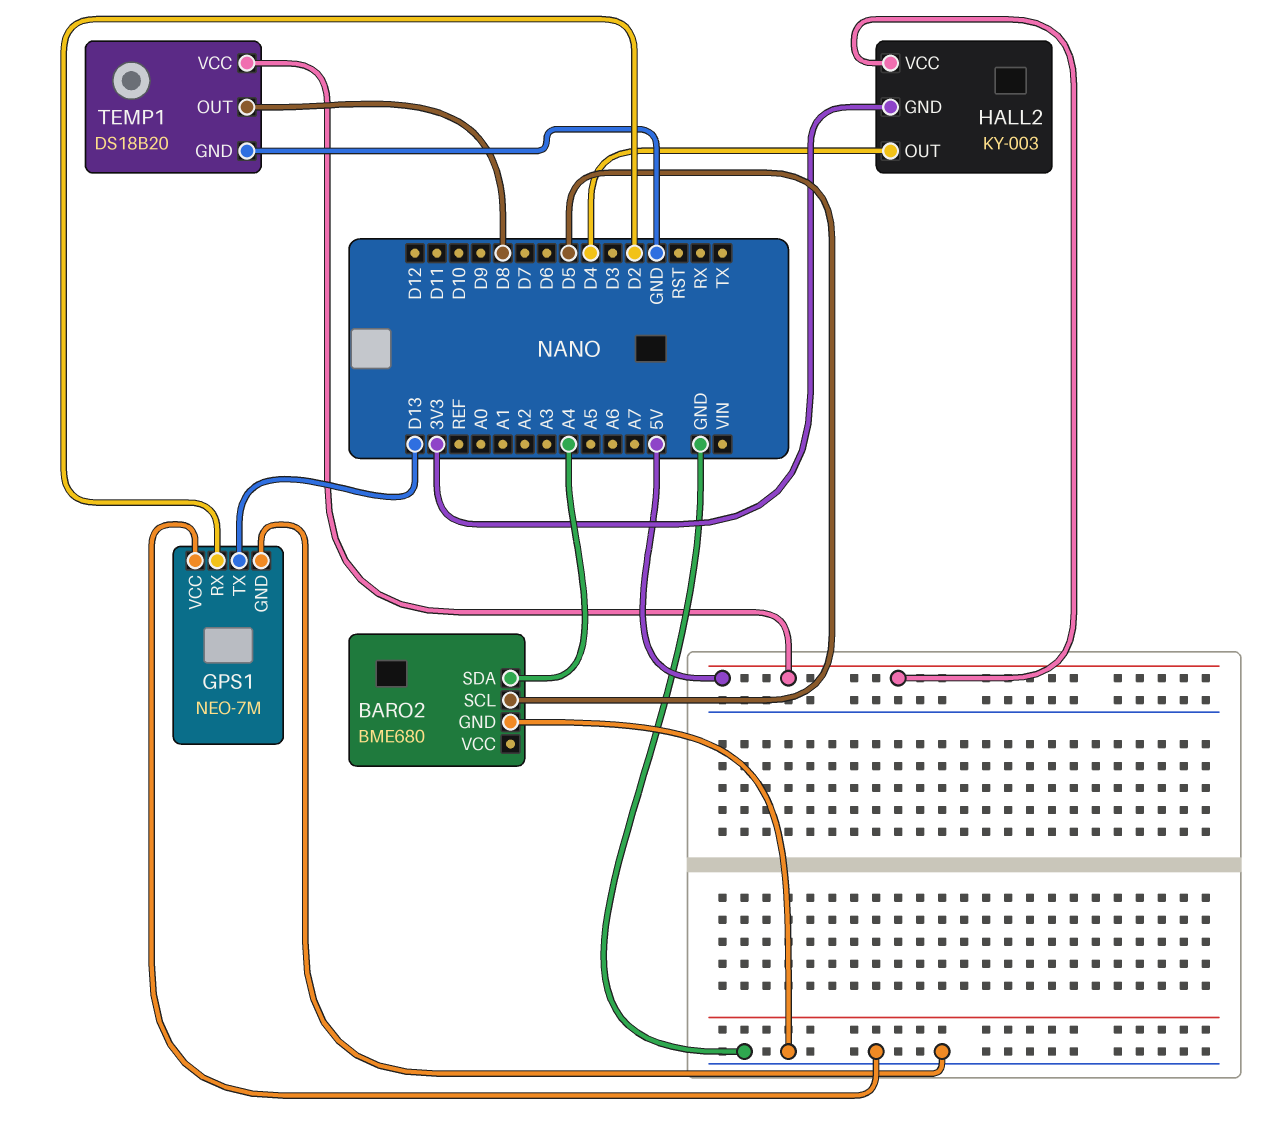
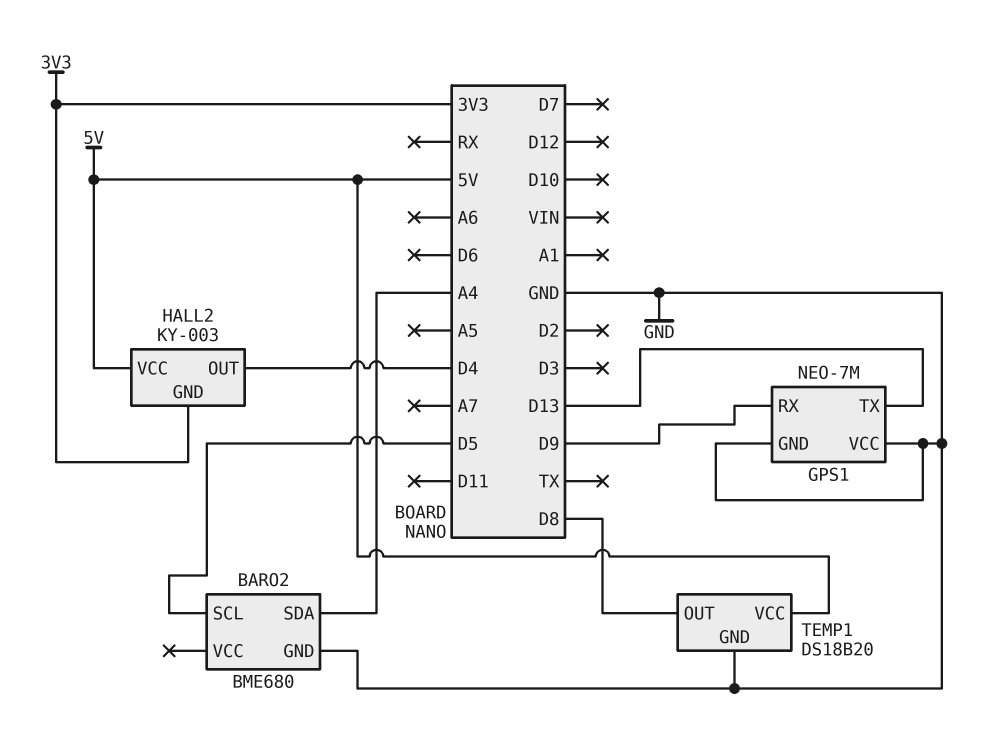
GPS1 pin RX: D2 -> D9

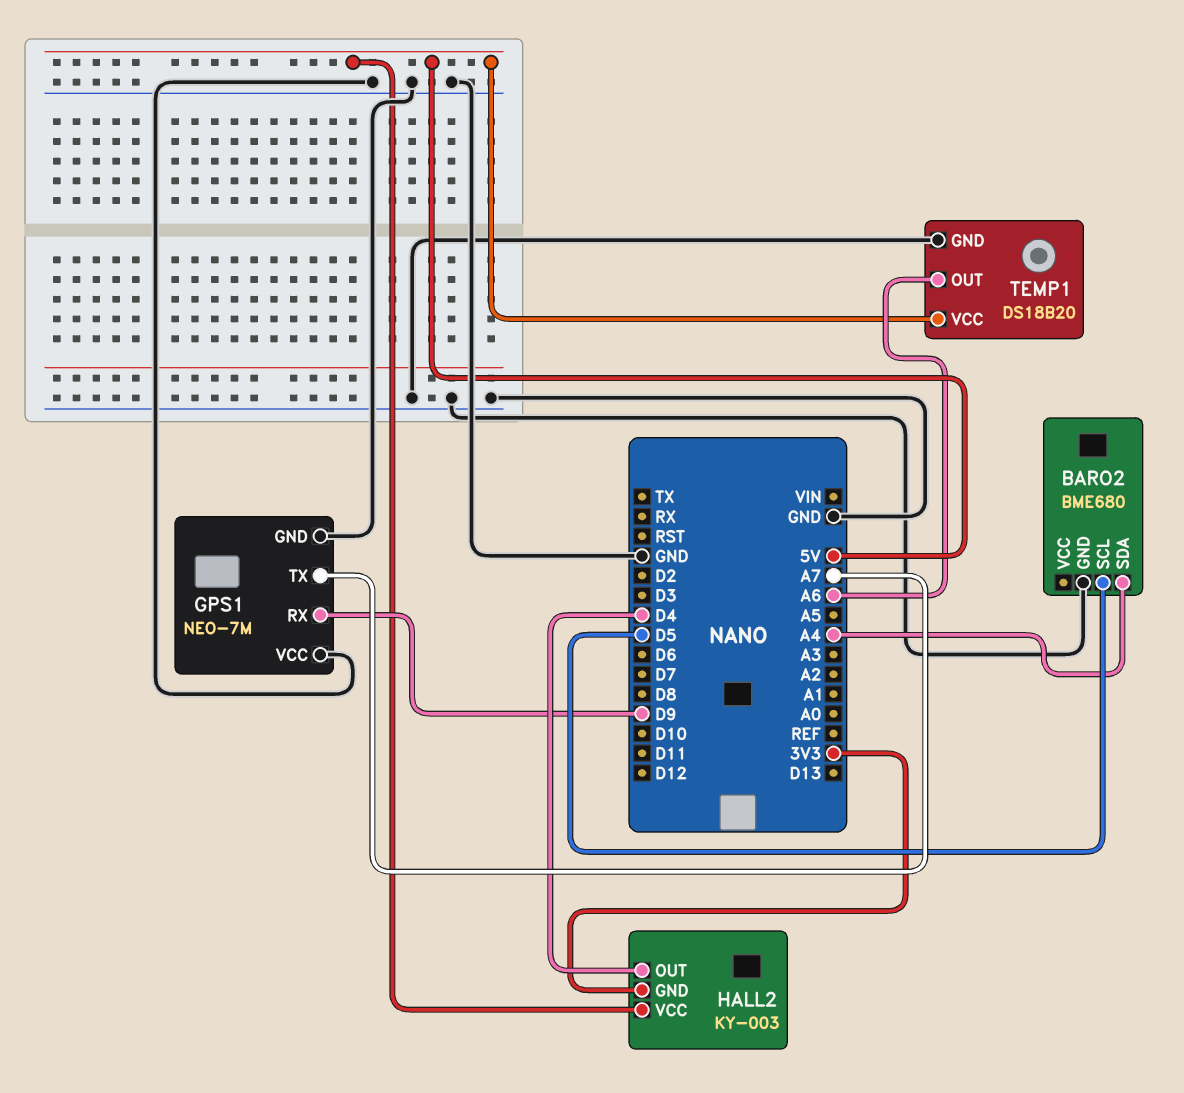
GPS1 pin TX: D13 -> A7
TEMP1 pin OUT: D8 -> A6

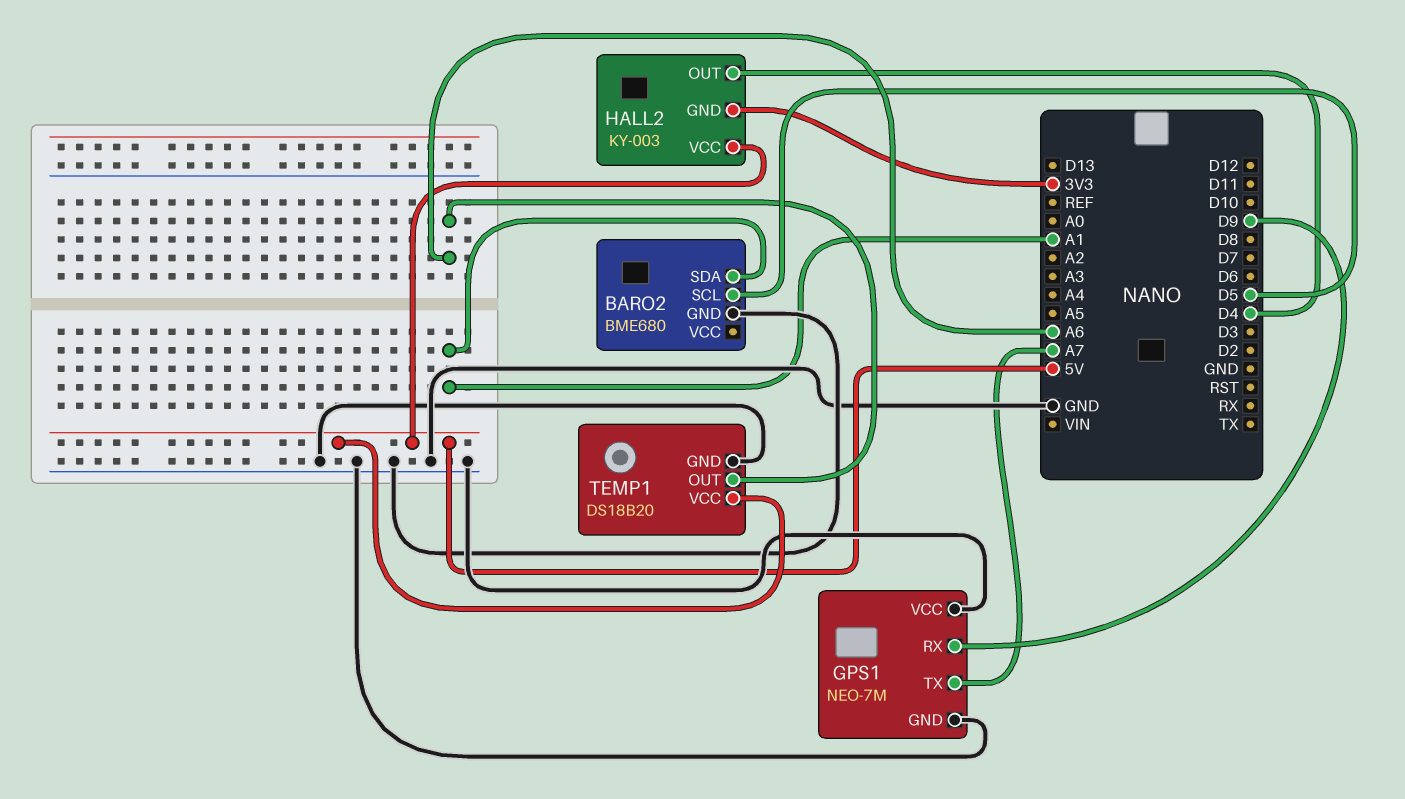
BARO2 pin SDA: A4 -> A1

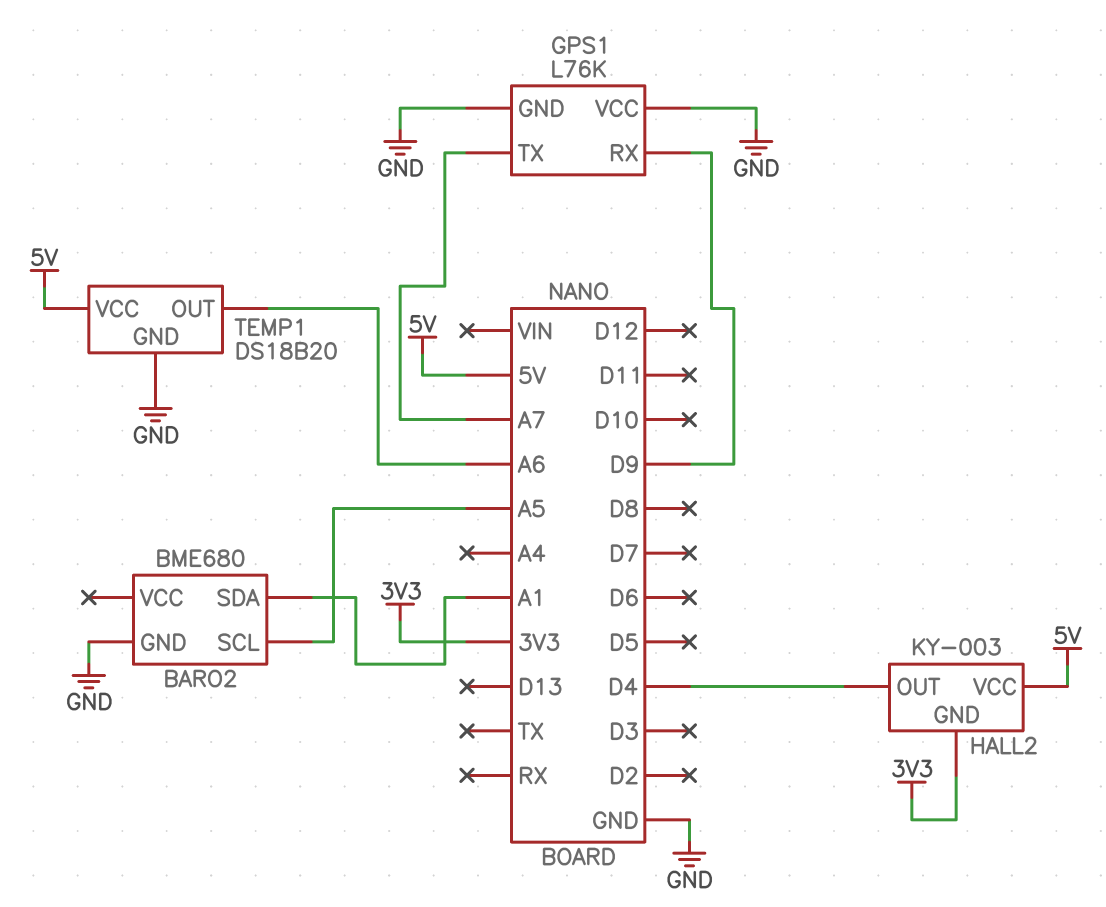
BARO2 pin SCL: D5 -> A5
GPS1: NEO-7M -> L76K

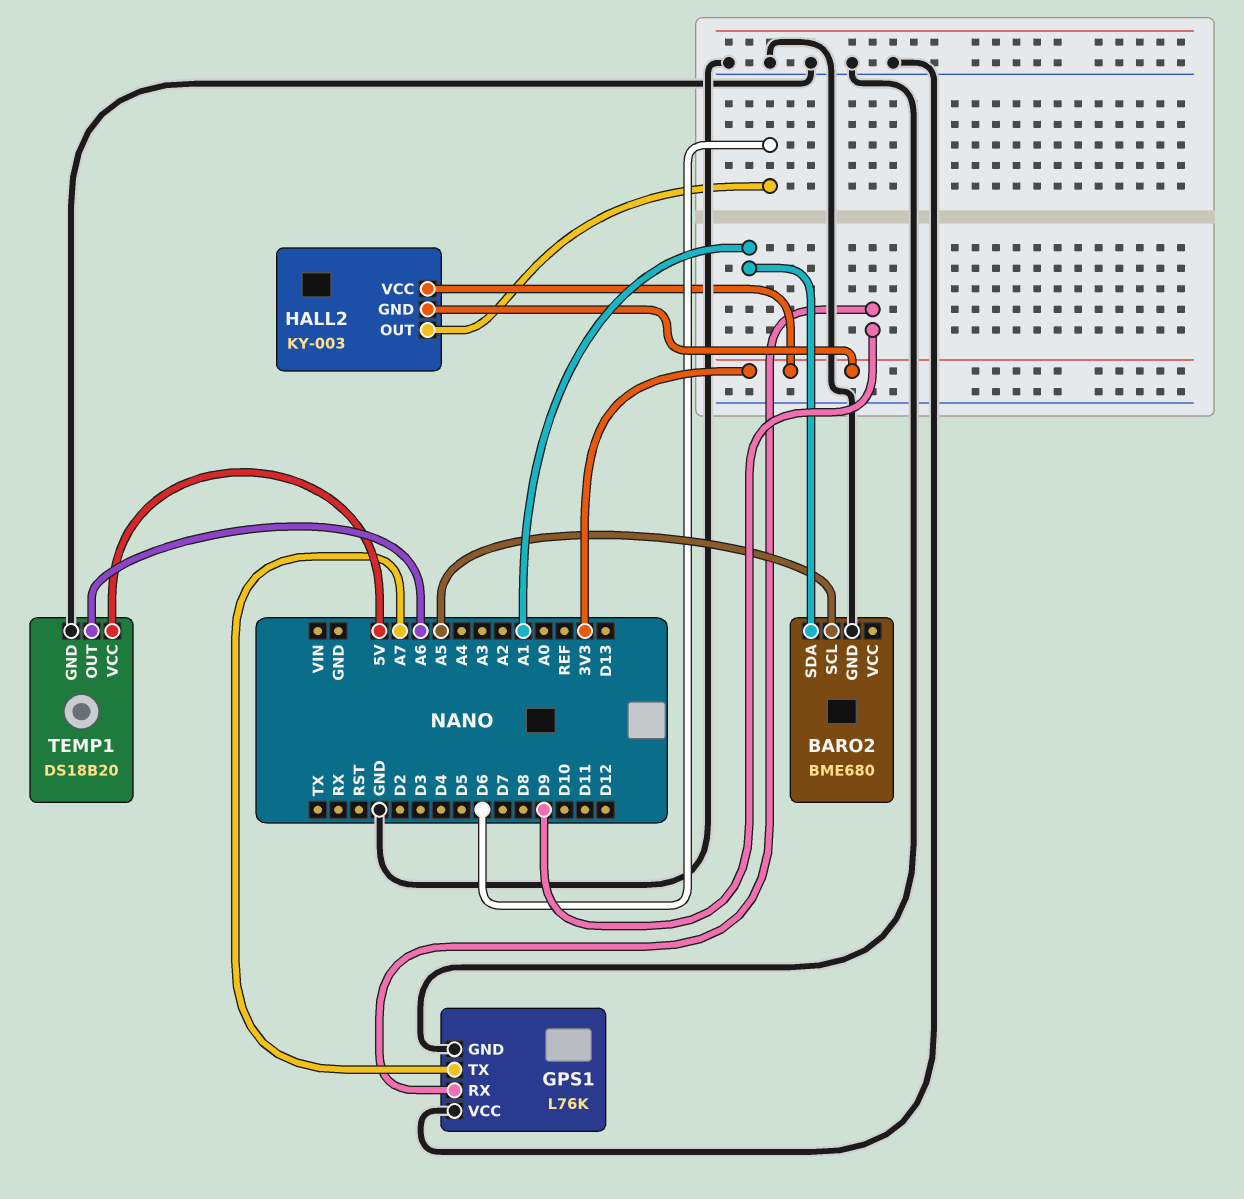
HALL2 pin OUT: D4 -> D6
HALL2 pin VCC: 5V -> 3V3

